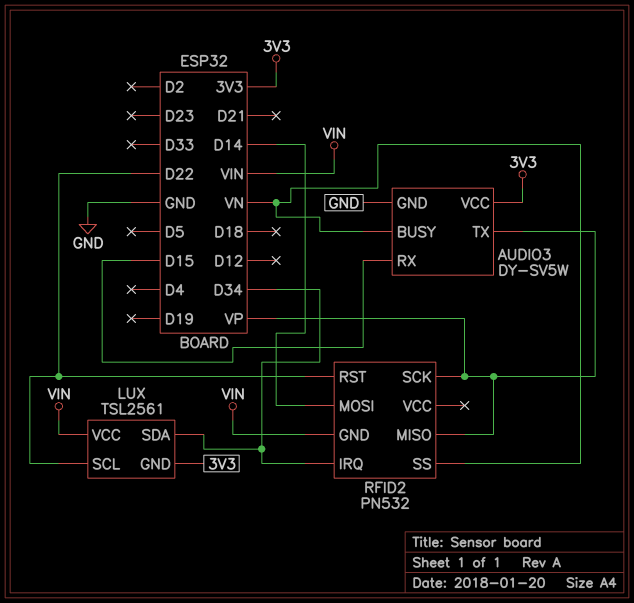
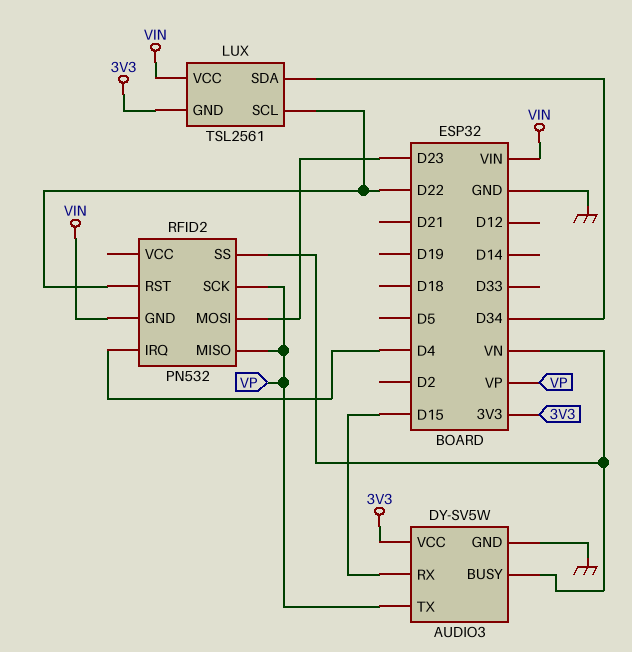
RFID2 pin IRQ: D34 -> D4
RFID2 pin MOSI: D14 -> D23

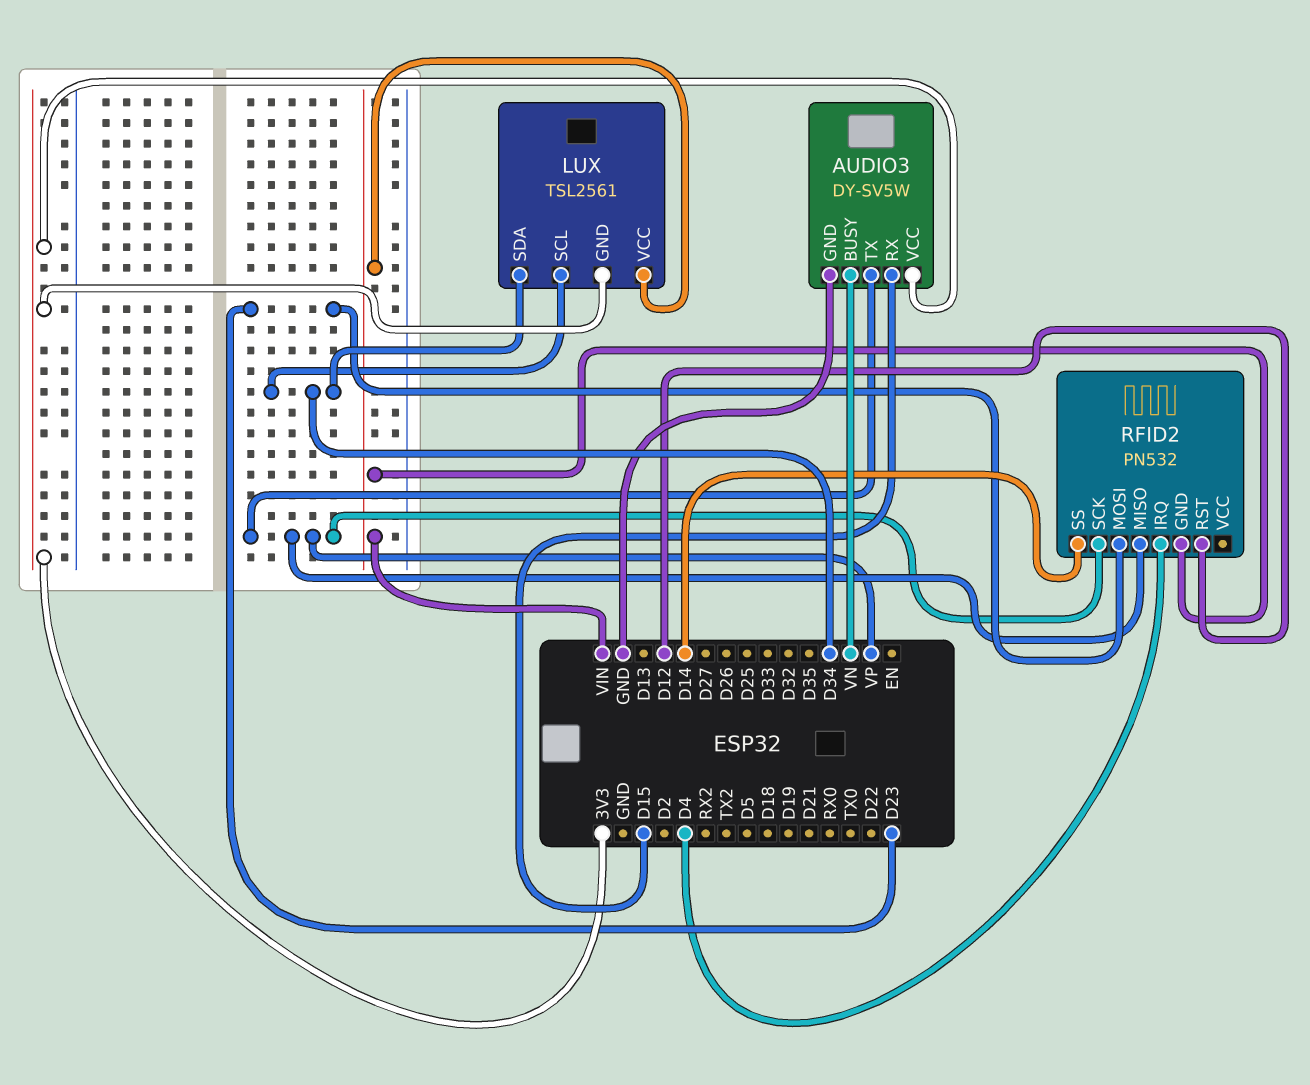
LUX pin SCL: D22 -> D34
RFID2 pin RST: D22 -> D12
RFID2 pin SS: VN -> D14

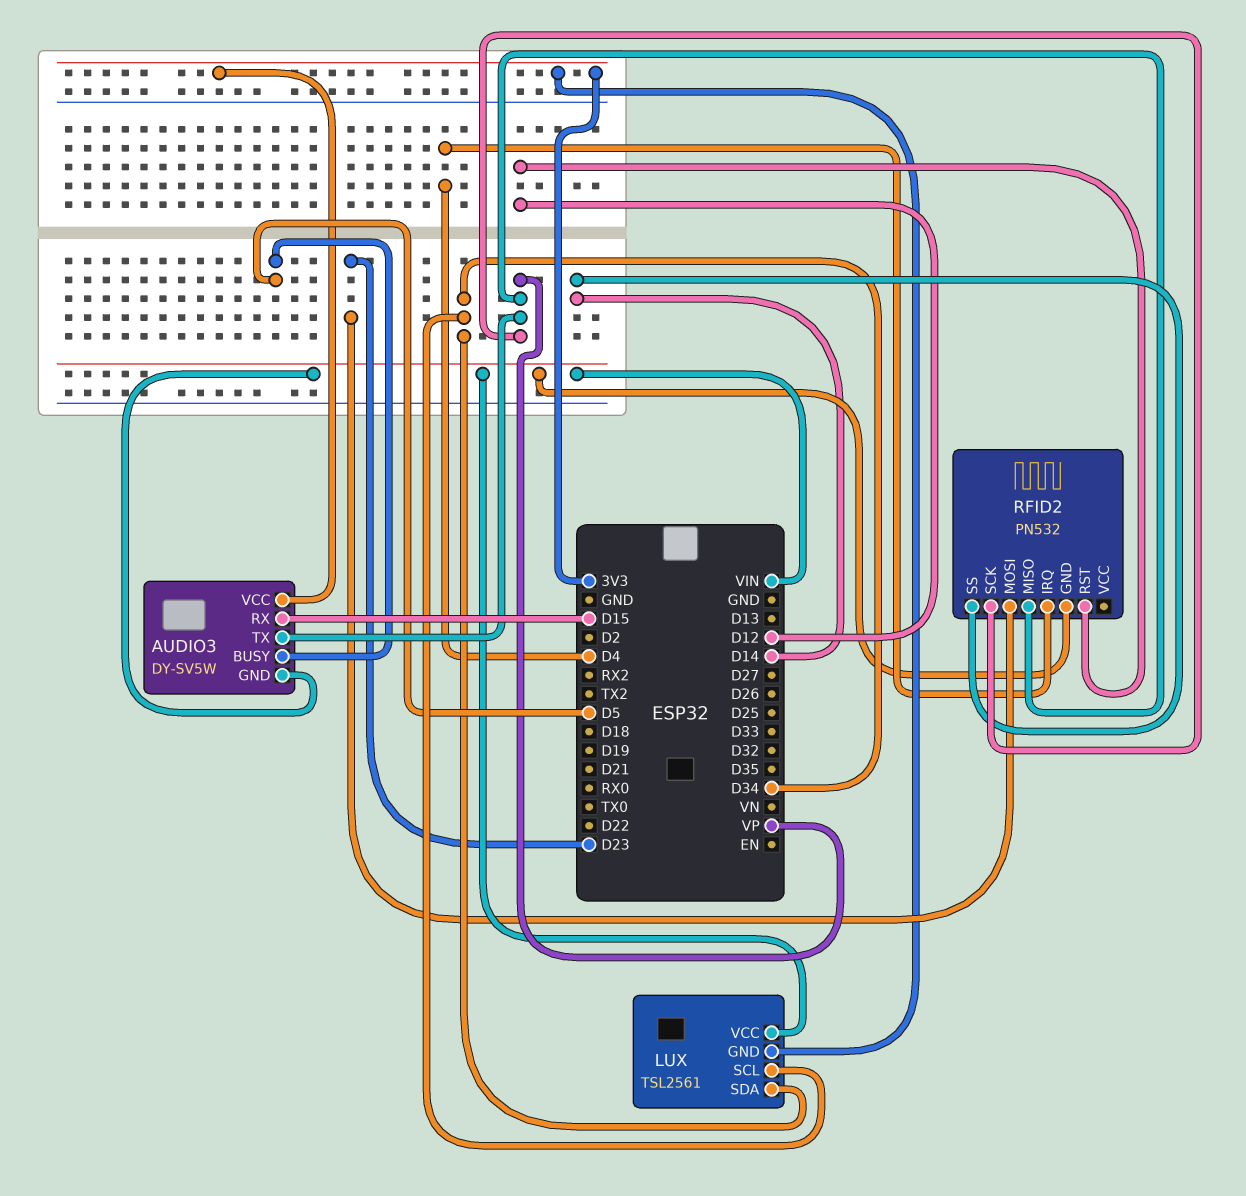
AUDIO3 pin BUSY: VN -> D5
AUDIO3 pin GND: GND -> VIN

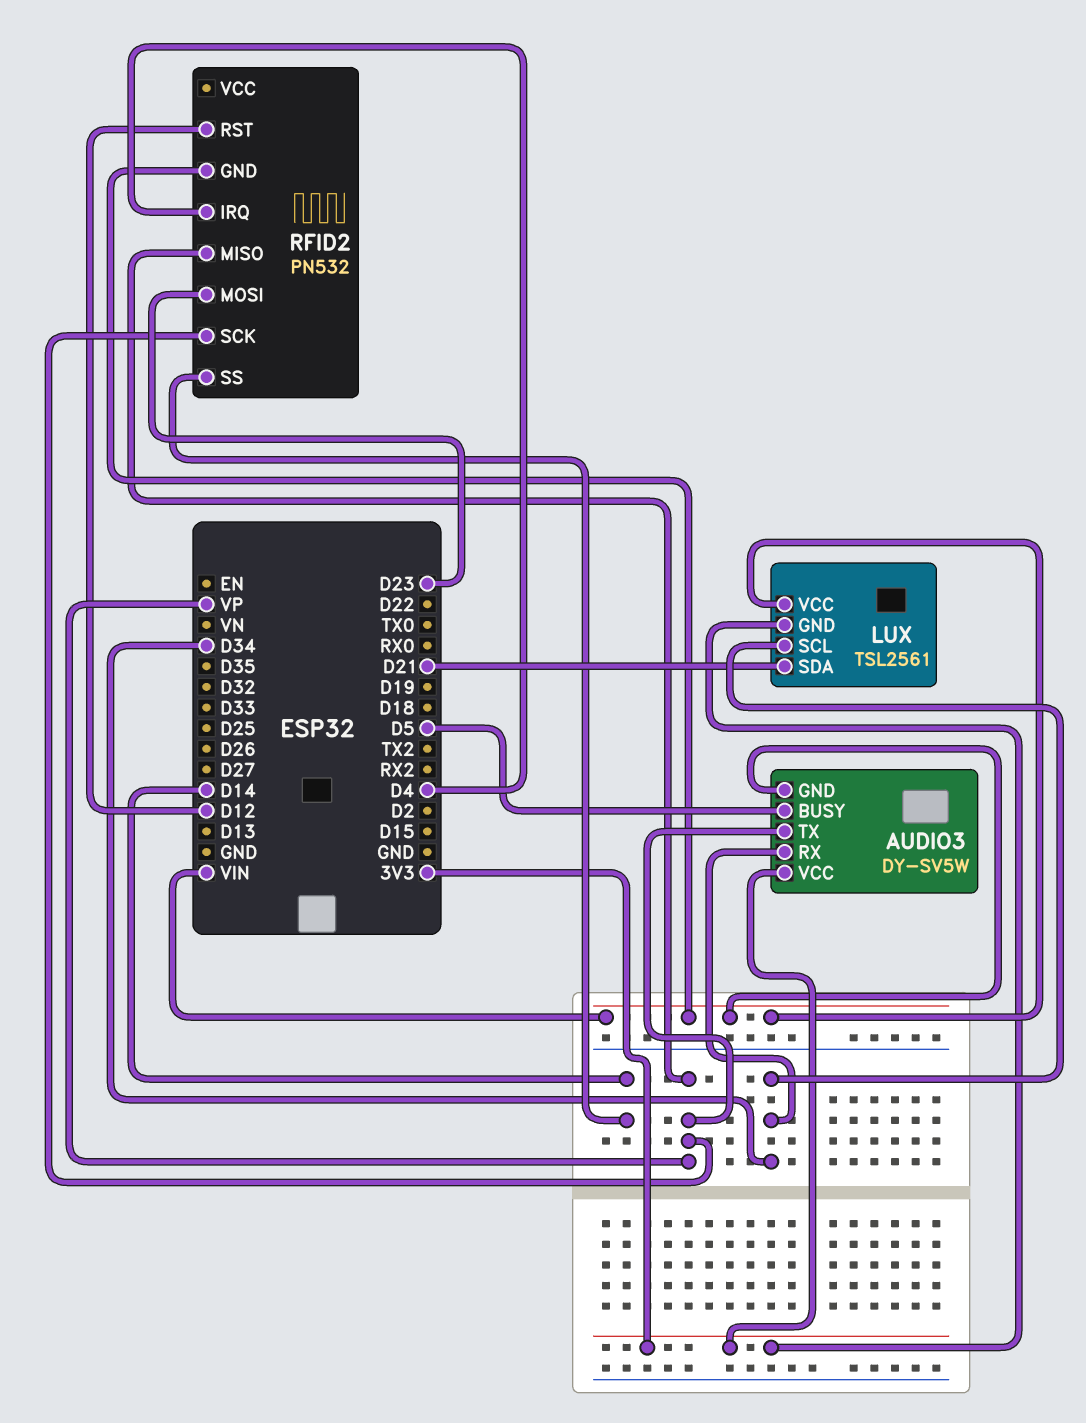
AUDIO3 pin RX: D15 -> D34
LUX pin SDA: D34 -> D21

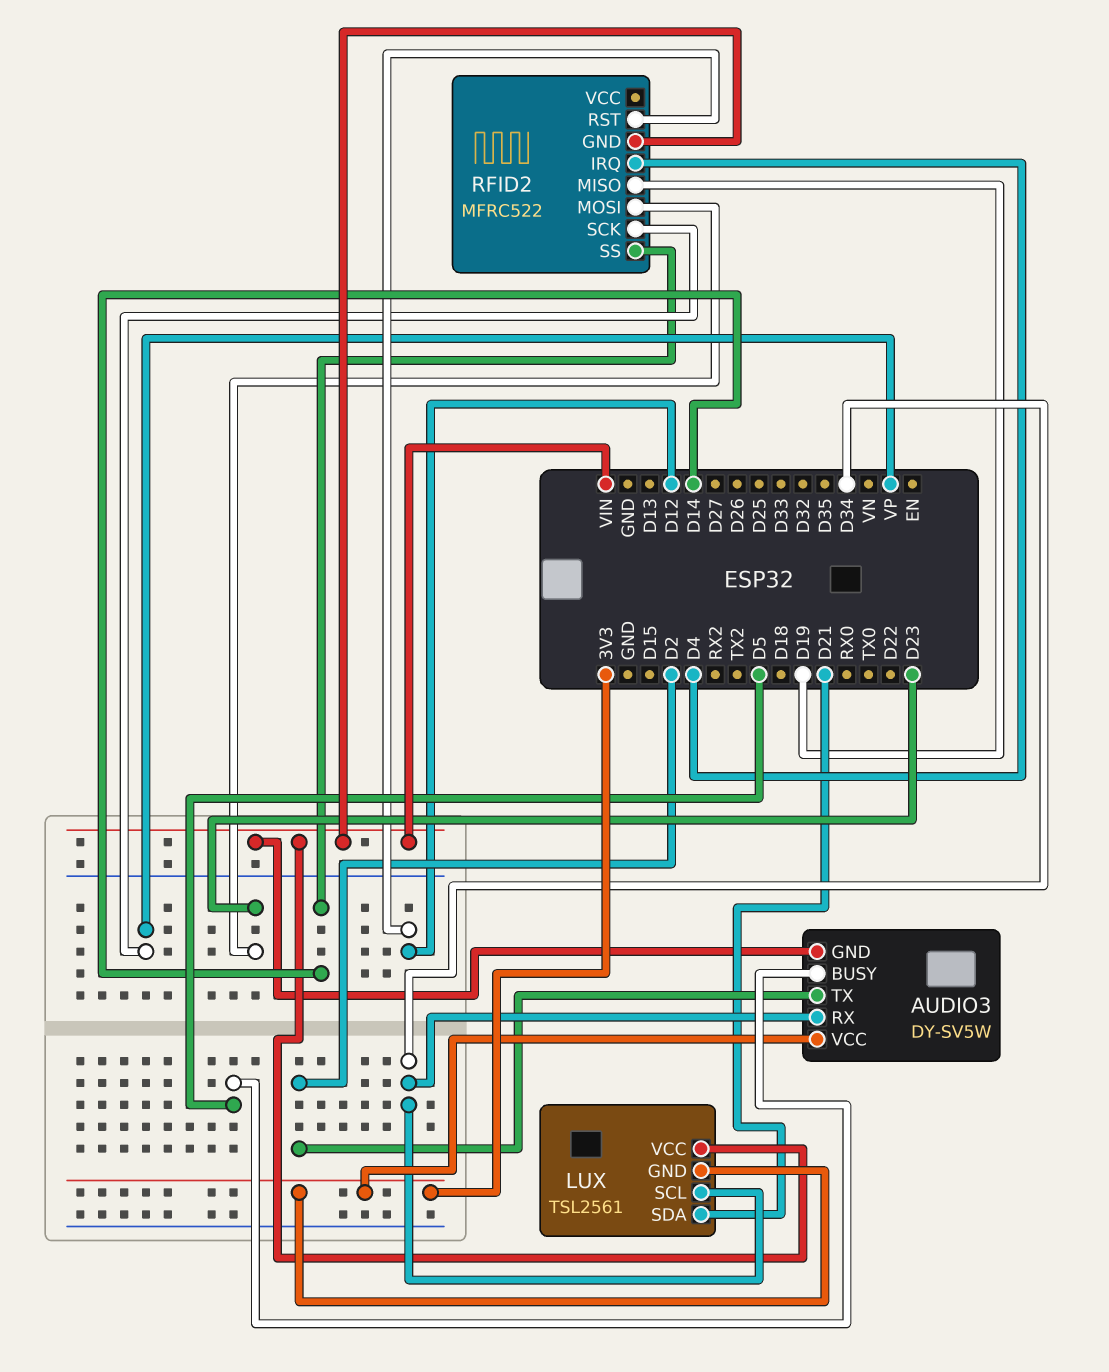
AUDIO3 pin TX: VP -> D2
RFID2: PN532 -> MFRC522
RFID2 pin MISO: VP -> D19

